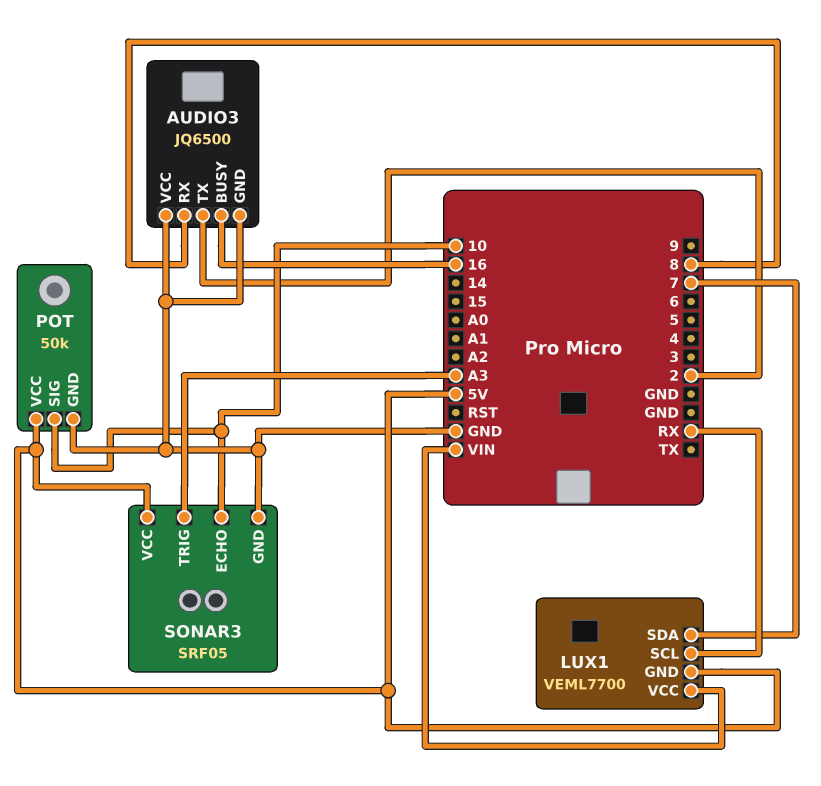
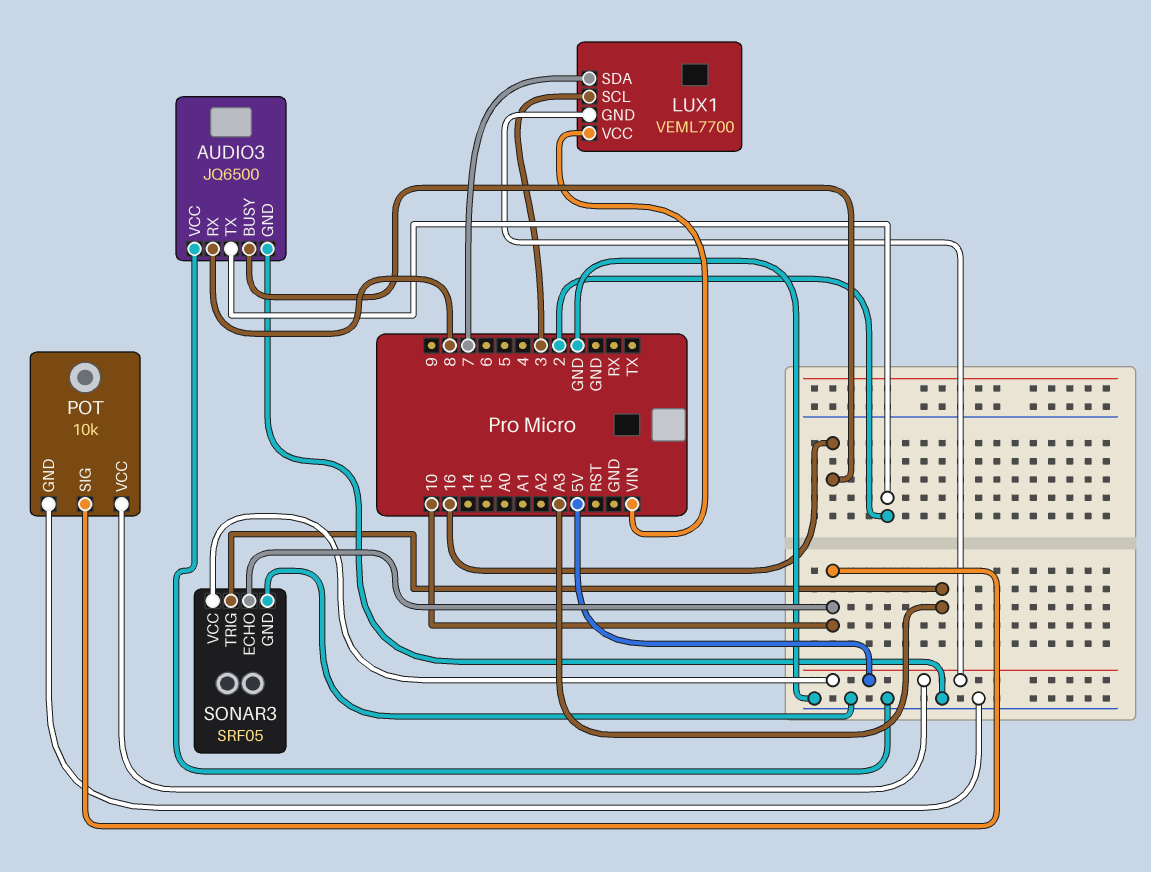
LUX1 pin SCL: RX -> 3
POT: 50k -> 10k

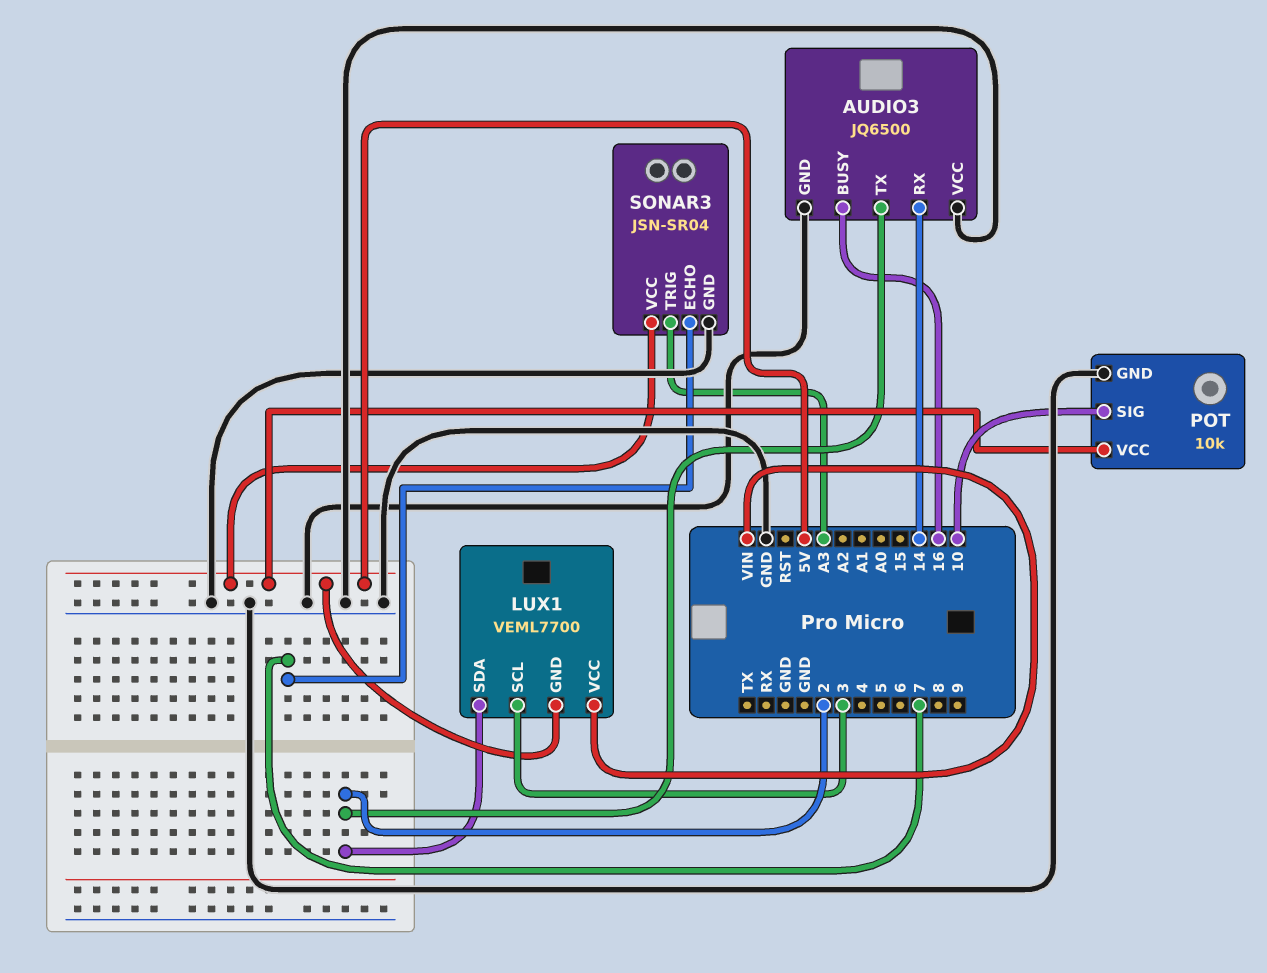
AUDIO3 pin RX: 8 -> 14
LUX1 pin SDA: 7 -> 2
SONAR3: SRF05 -> JSN-SR04
SONAR3 pin ECHO: 10 -> 7

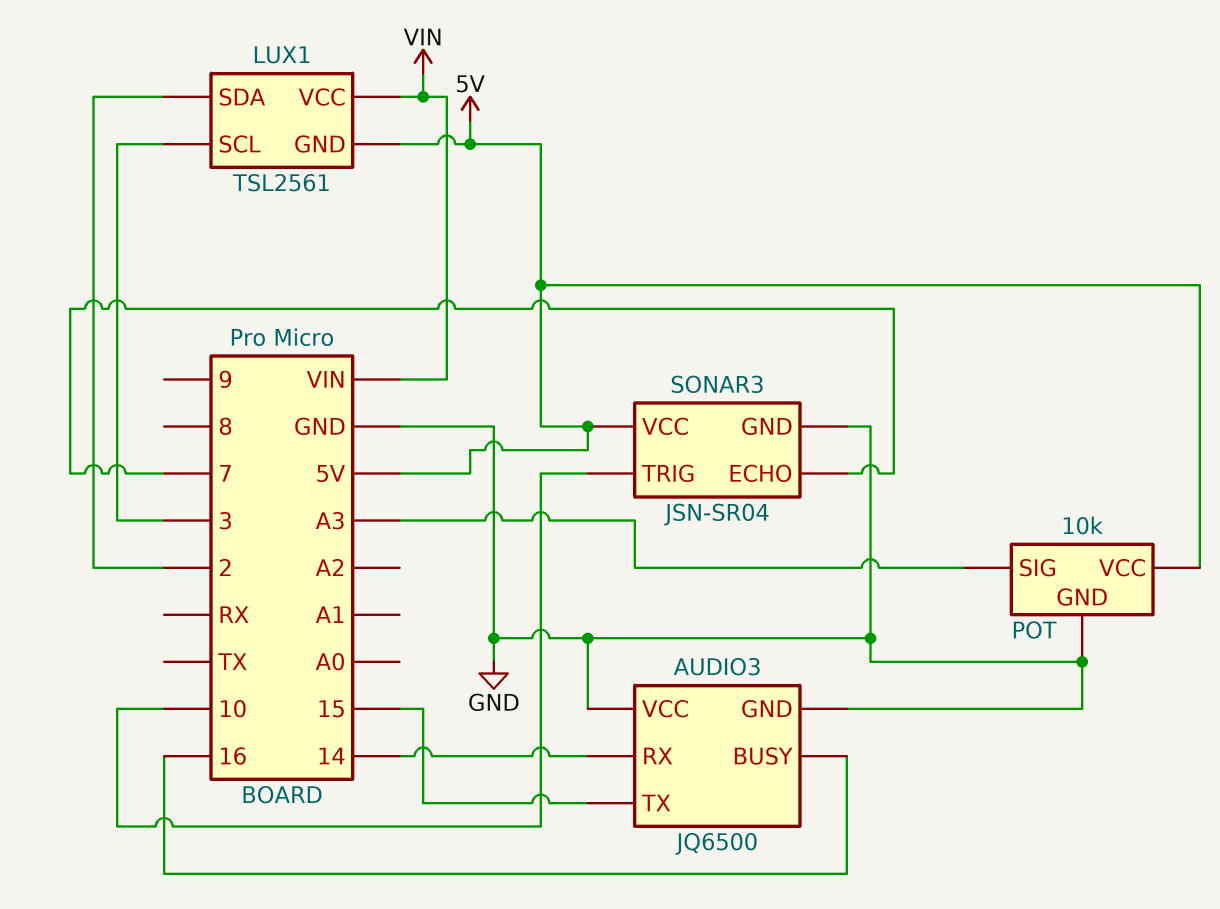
AUDIO3 pin TX: 2 -> 15
LUX1: VEML7700 -> TSL2561
POT pin SIG: 10 -> A3
SONAR3 pin TRIG: A3 -> 10

